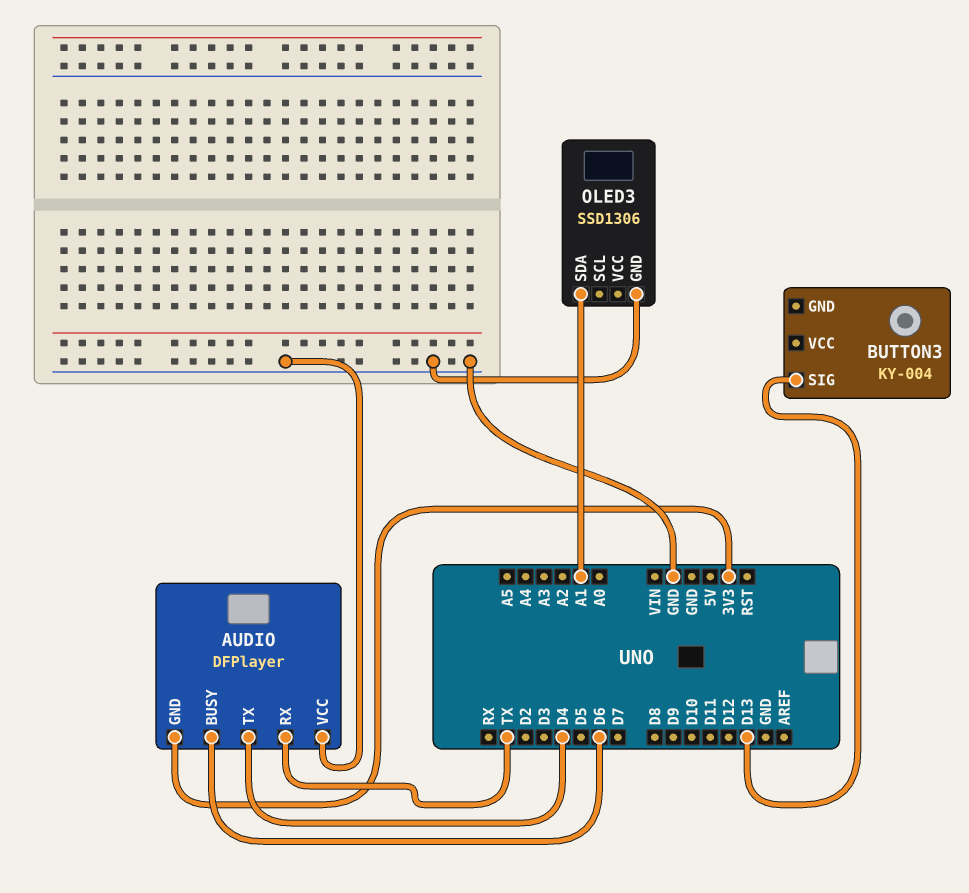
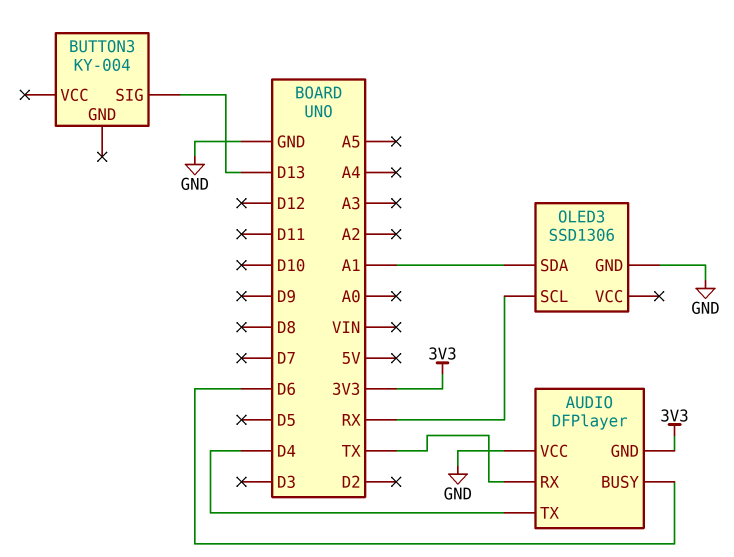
OLED3 pin SCL: none -> RX

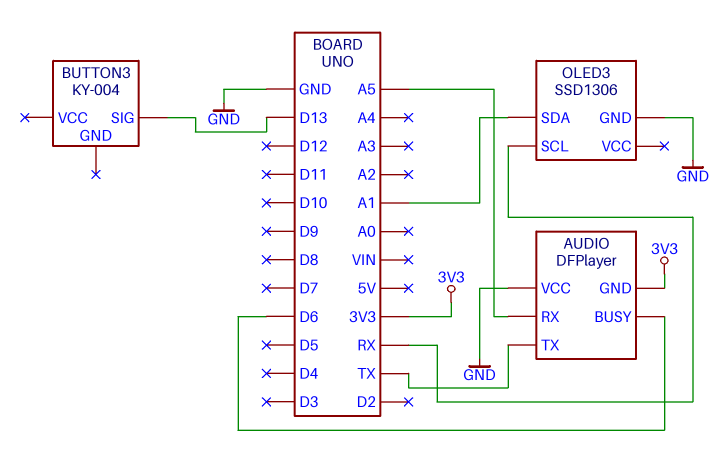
AUDIO pin RX: TX -> A5
AUDIO pin TX: D4 -> TX

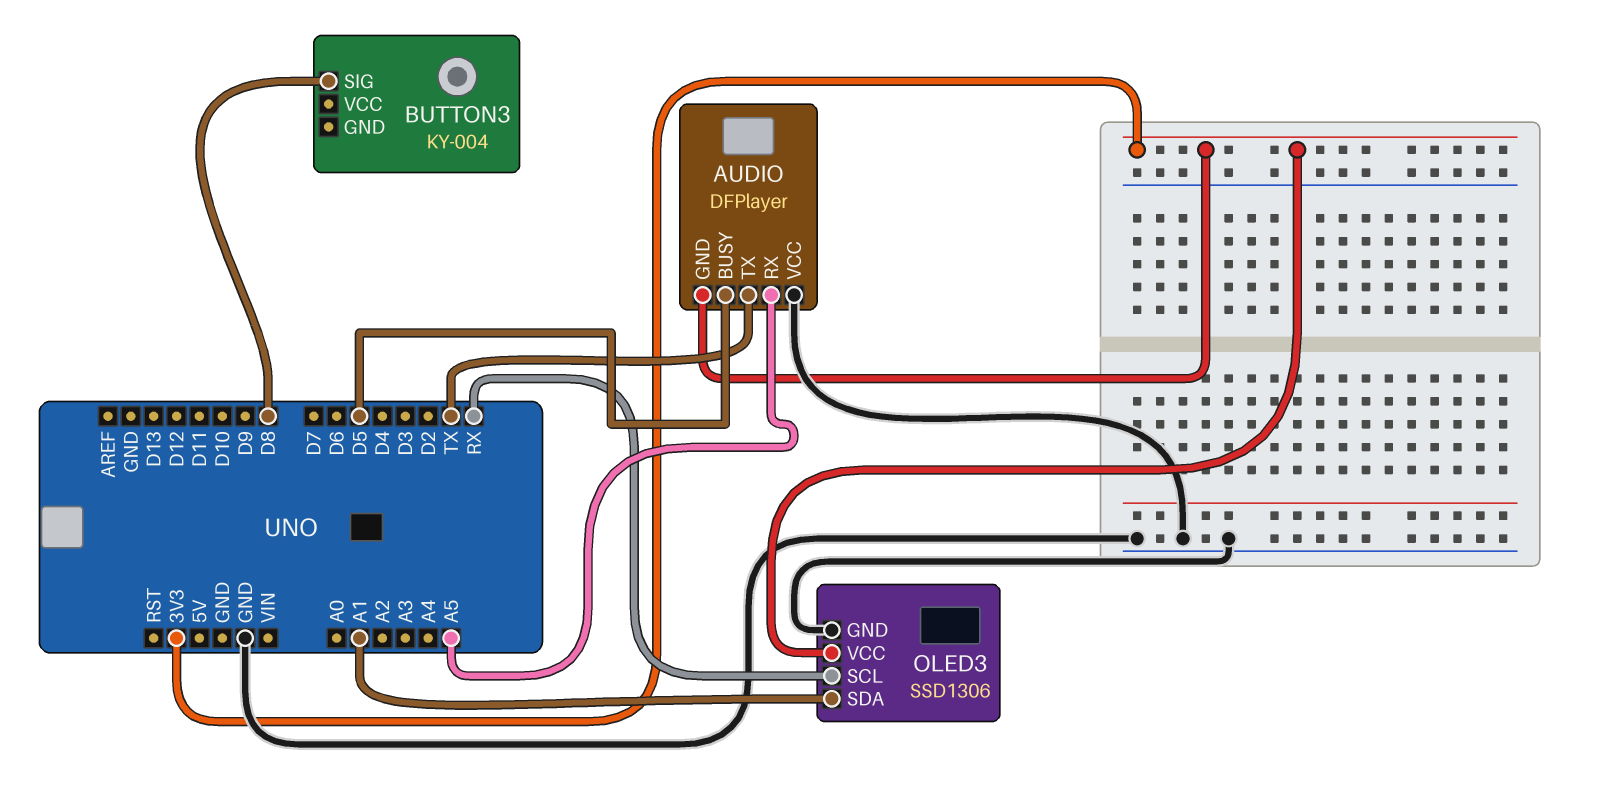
AUDIO pin BUSY: D6 -> D5
BUTTON3 pin SIG: D13 -> D8
OLED3 pin VCC: none -> 3V3

